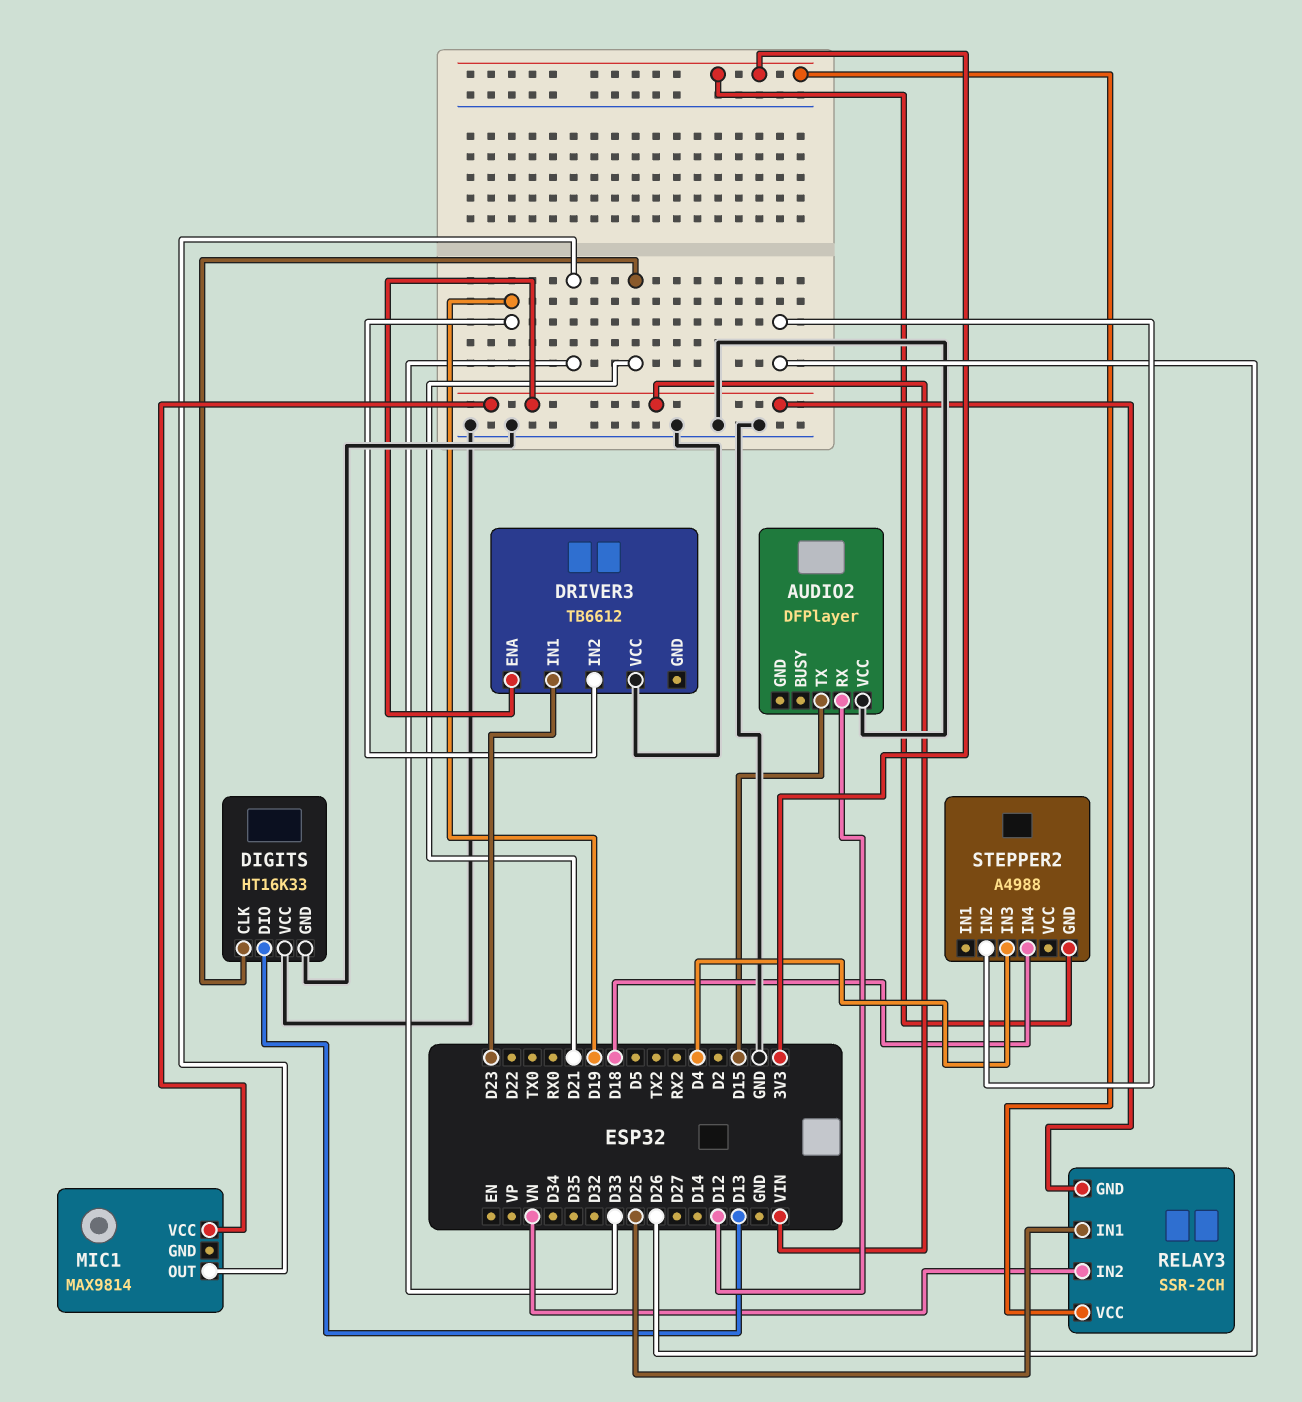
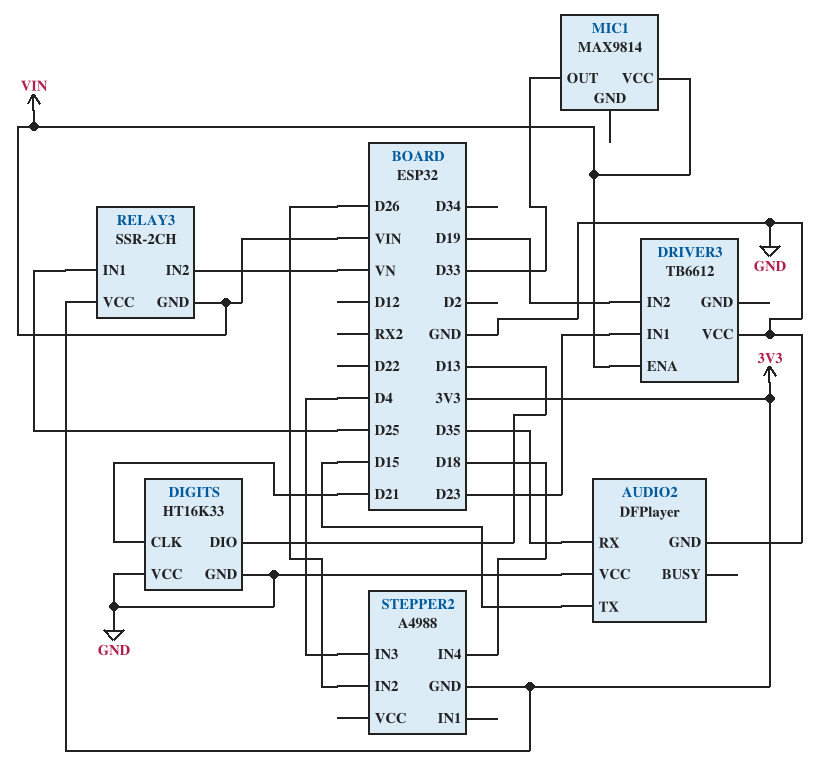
AUDIO2 pin GND: none -> GND
AUDIO2 pin RX: D12 -> D35

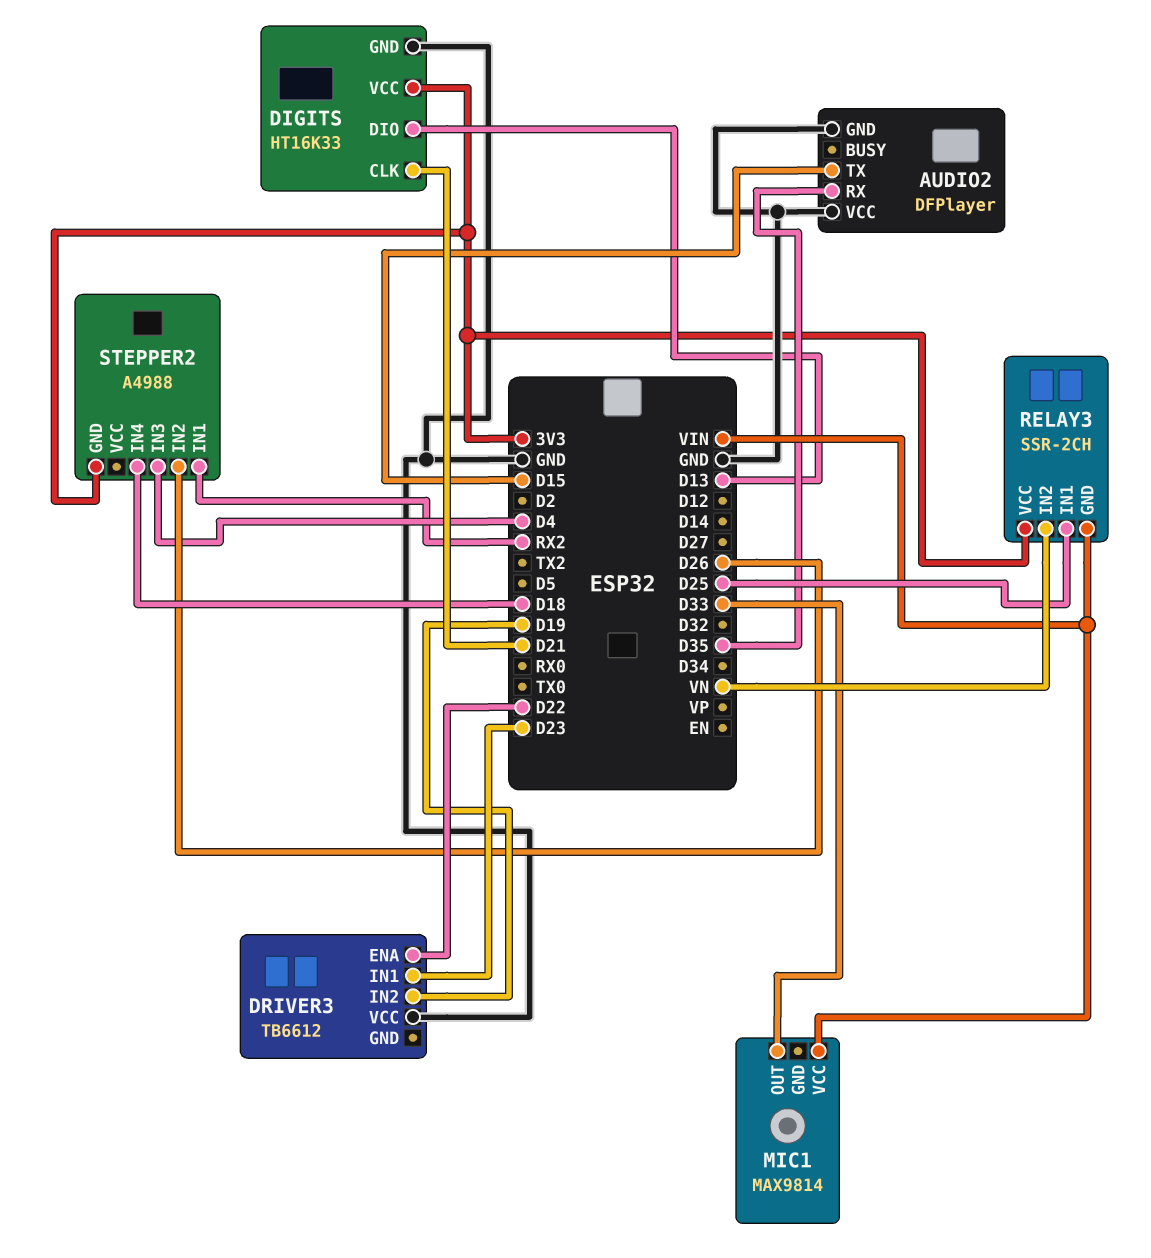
DIGITS pin VCC: GND -> 3V3
DRIVER3 pin ENA: VIN -> D22
STEPPER2 pin IN1: none -> RX2

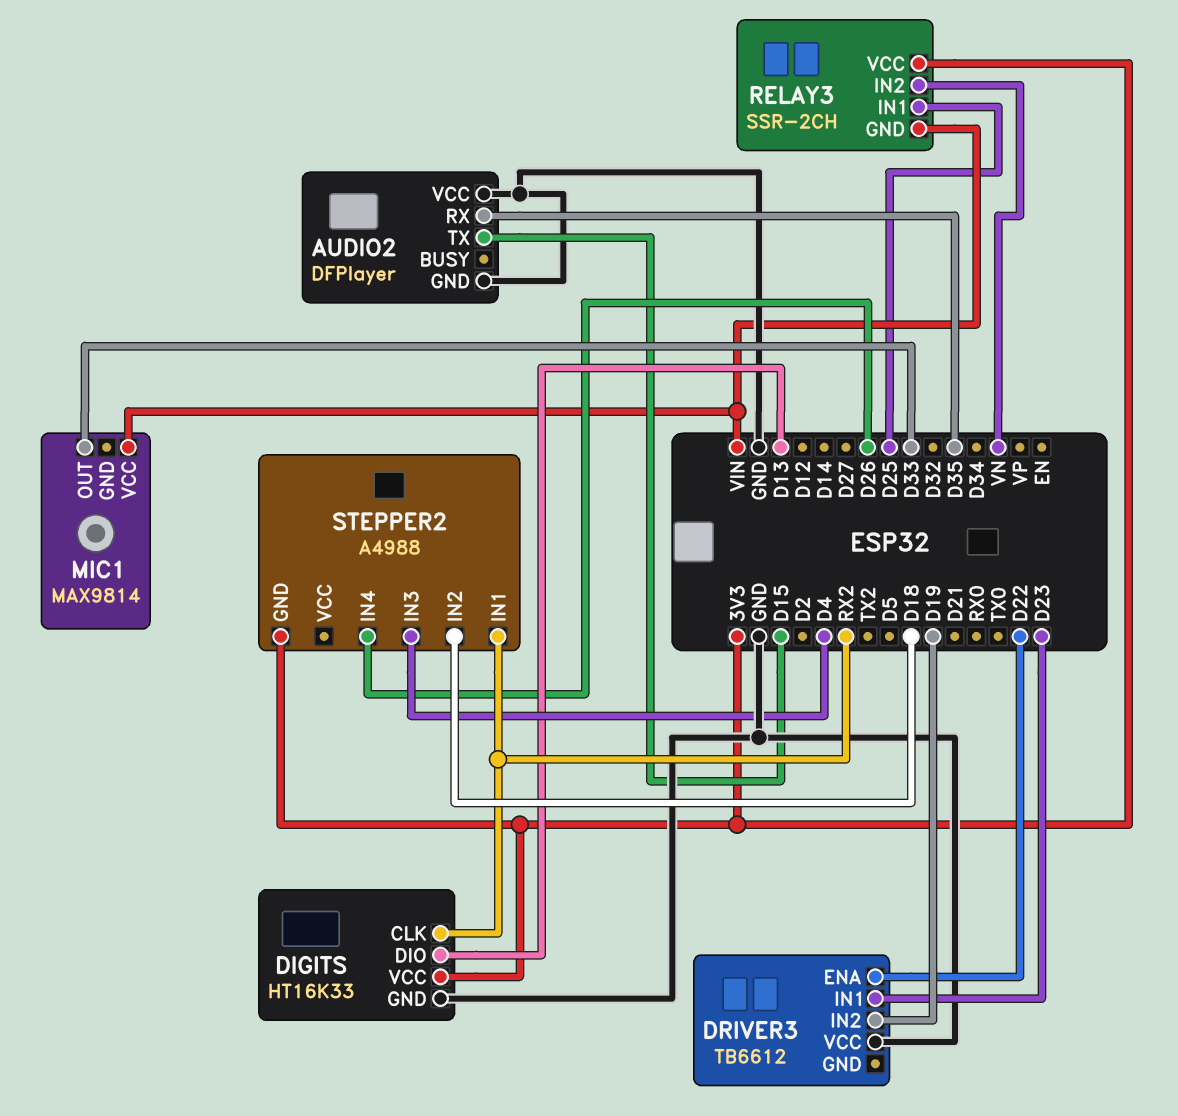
DIGITS pin CLK: D21 -> RX2
STEPPER2 pin IN2: D26 -> D18
STEPPER2 pin IN4: D18 -> D26

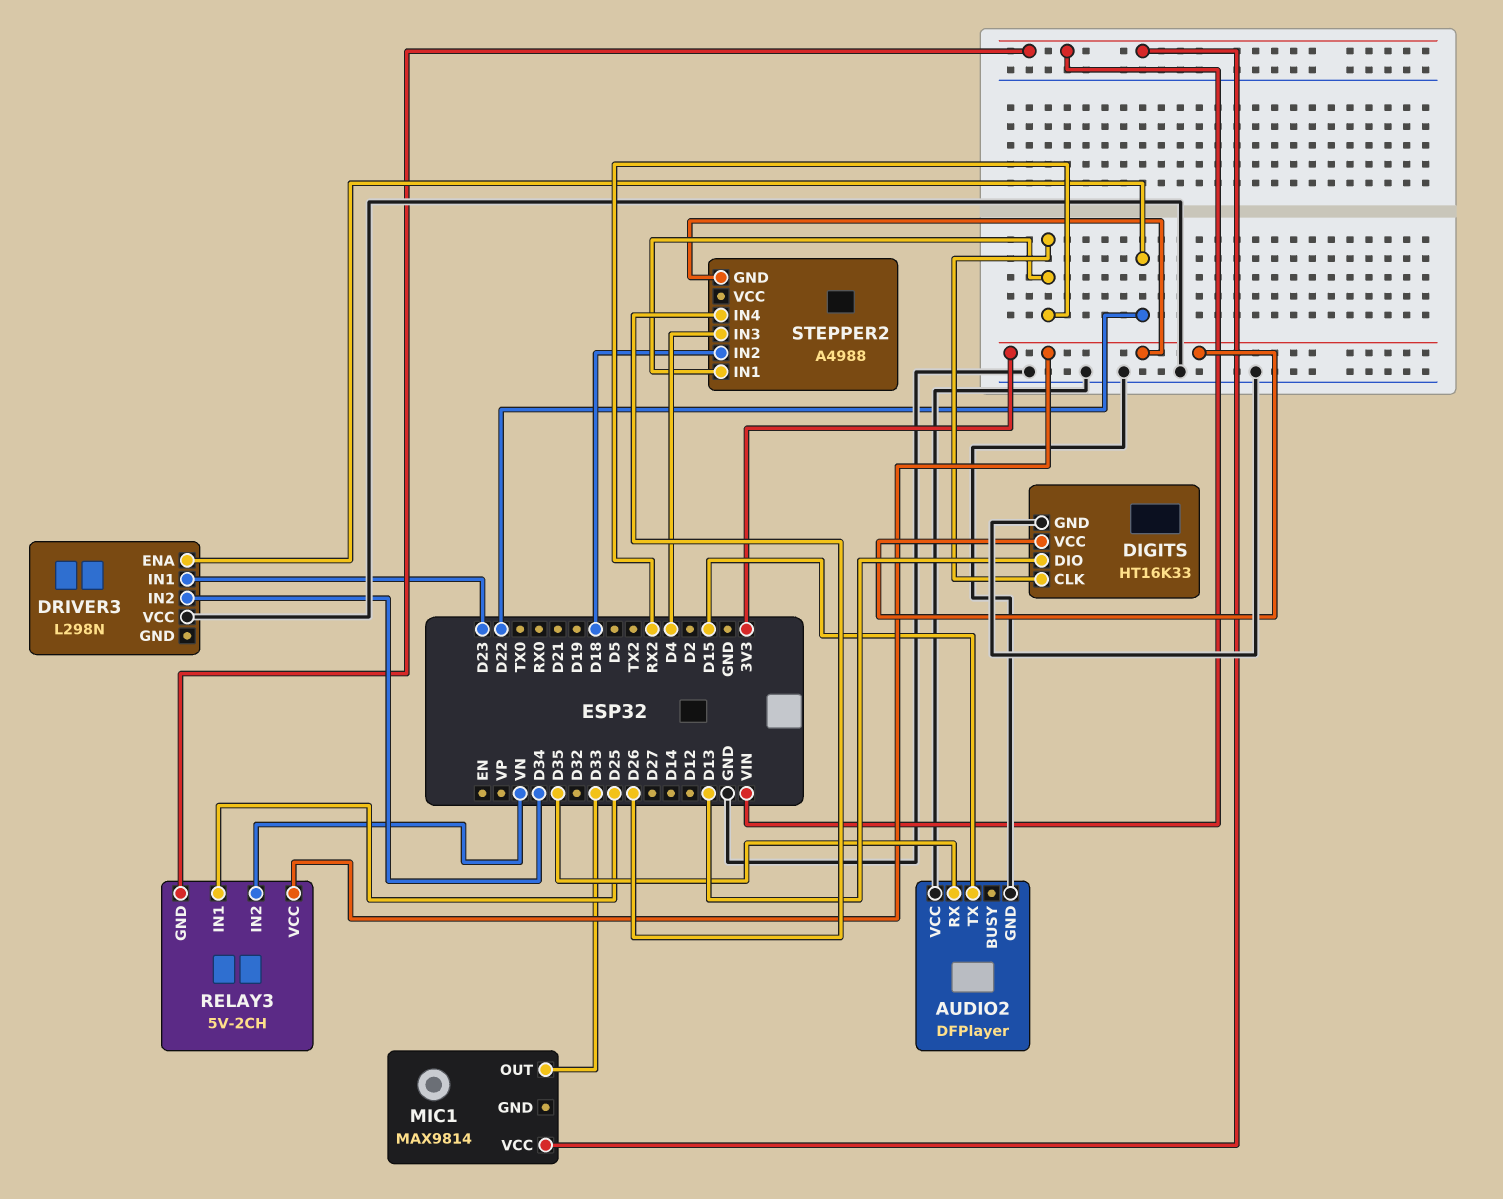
DRIVER3: TB6612 -> L298N
DRIVER3 pin IN2: D19 -> D34
RELAY3: SSR-2CH -> 5V-2CH

